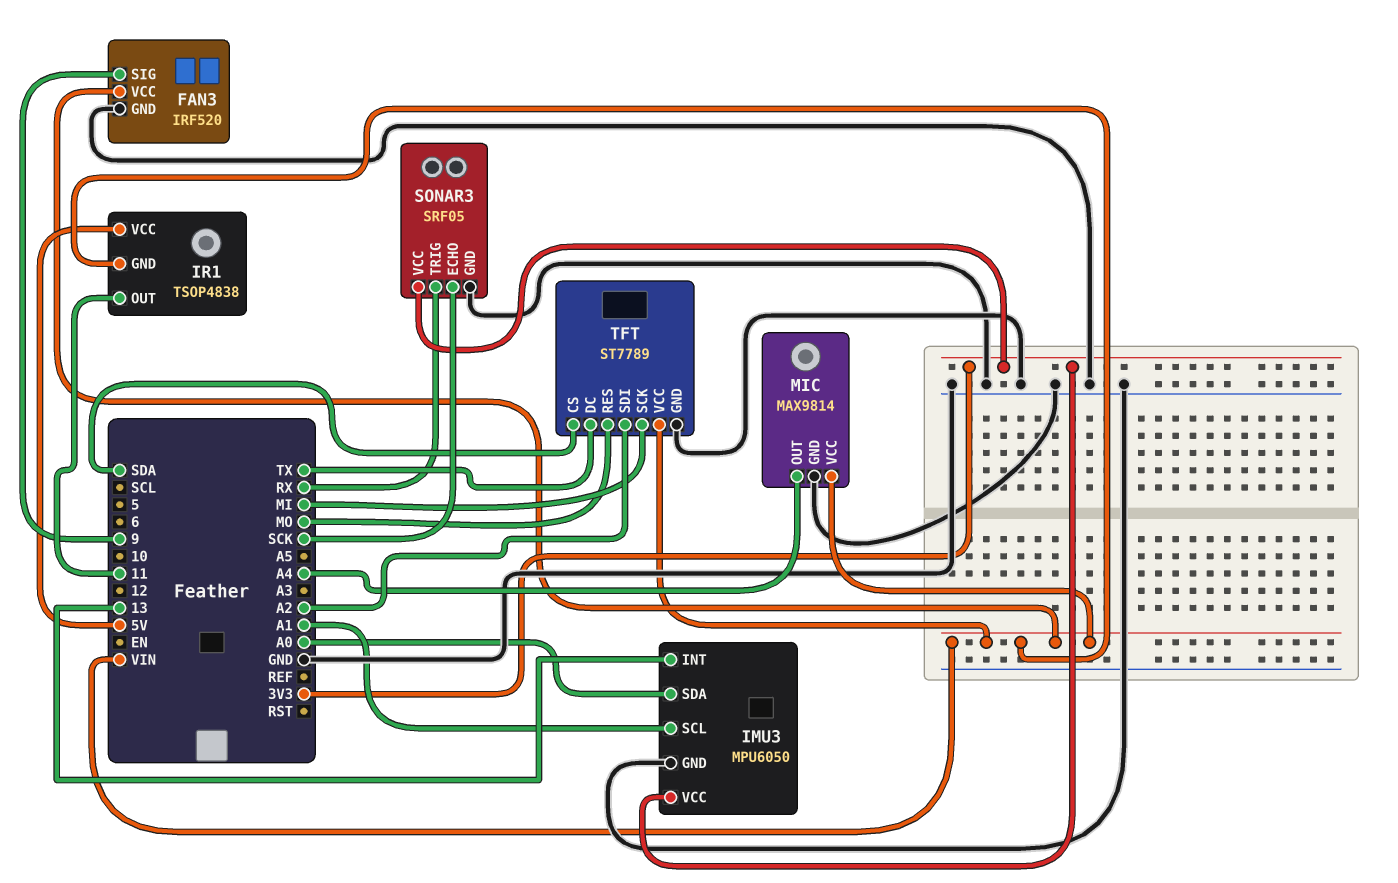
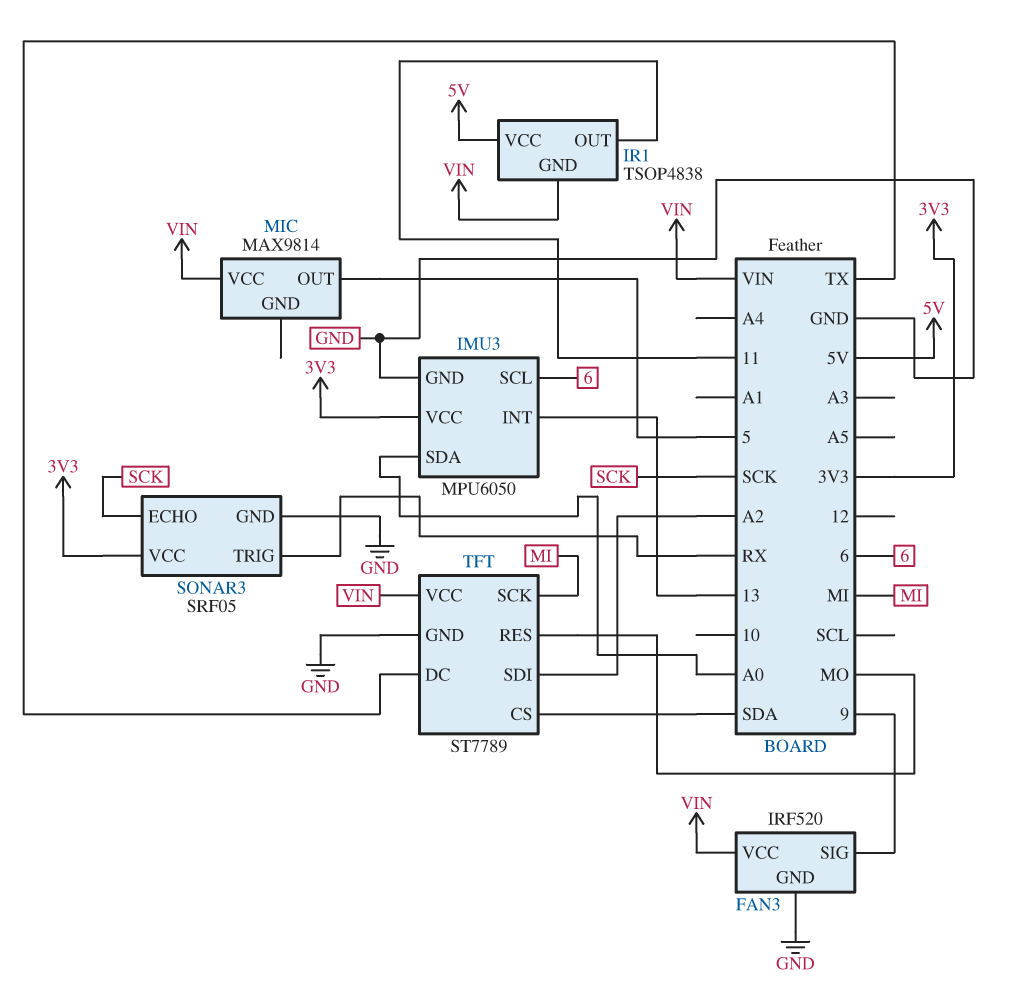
IMU3 pin SCL: A1 -> 6
MIC pin GND: GND -> none
MIC pin OUT: A4 -> 5

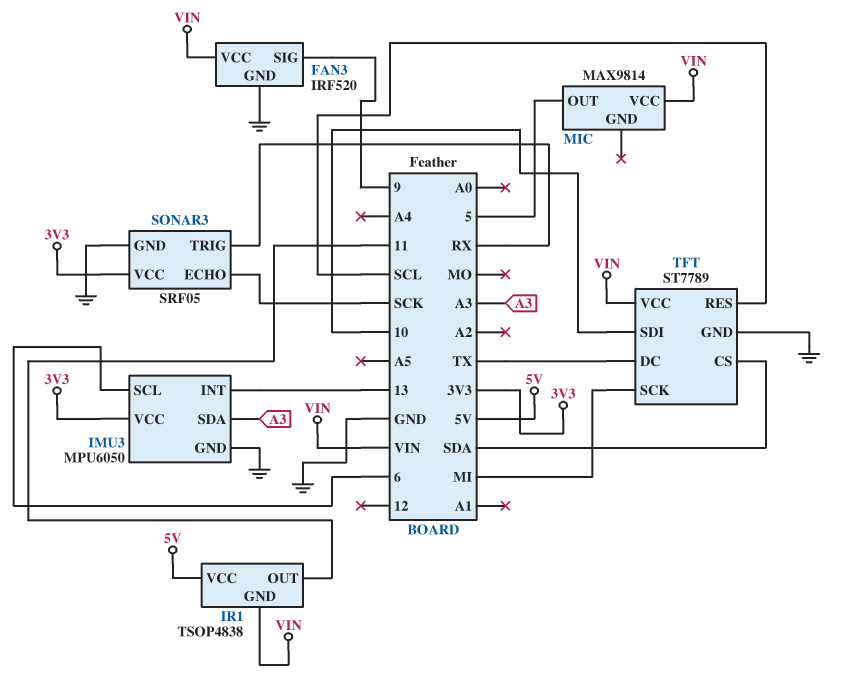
IMU3 pin SDA: A0 -> A3
TFT pin RES: MO -> SCL
TFT pin SDI: A2 -> 10

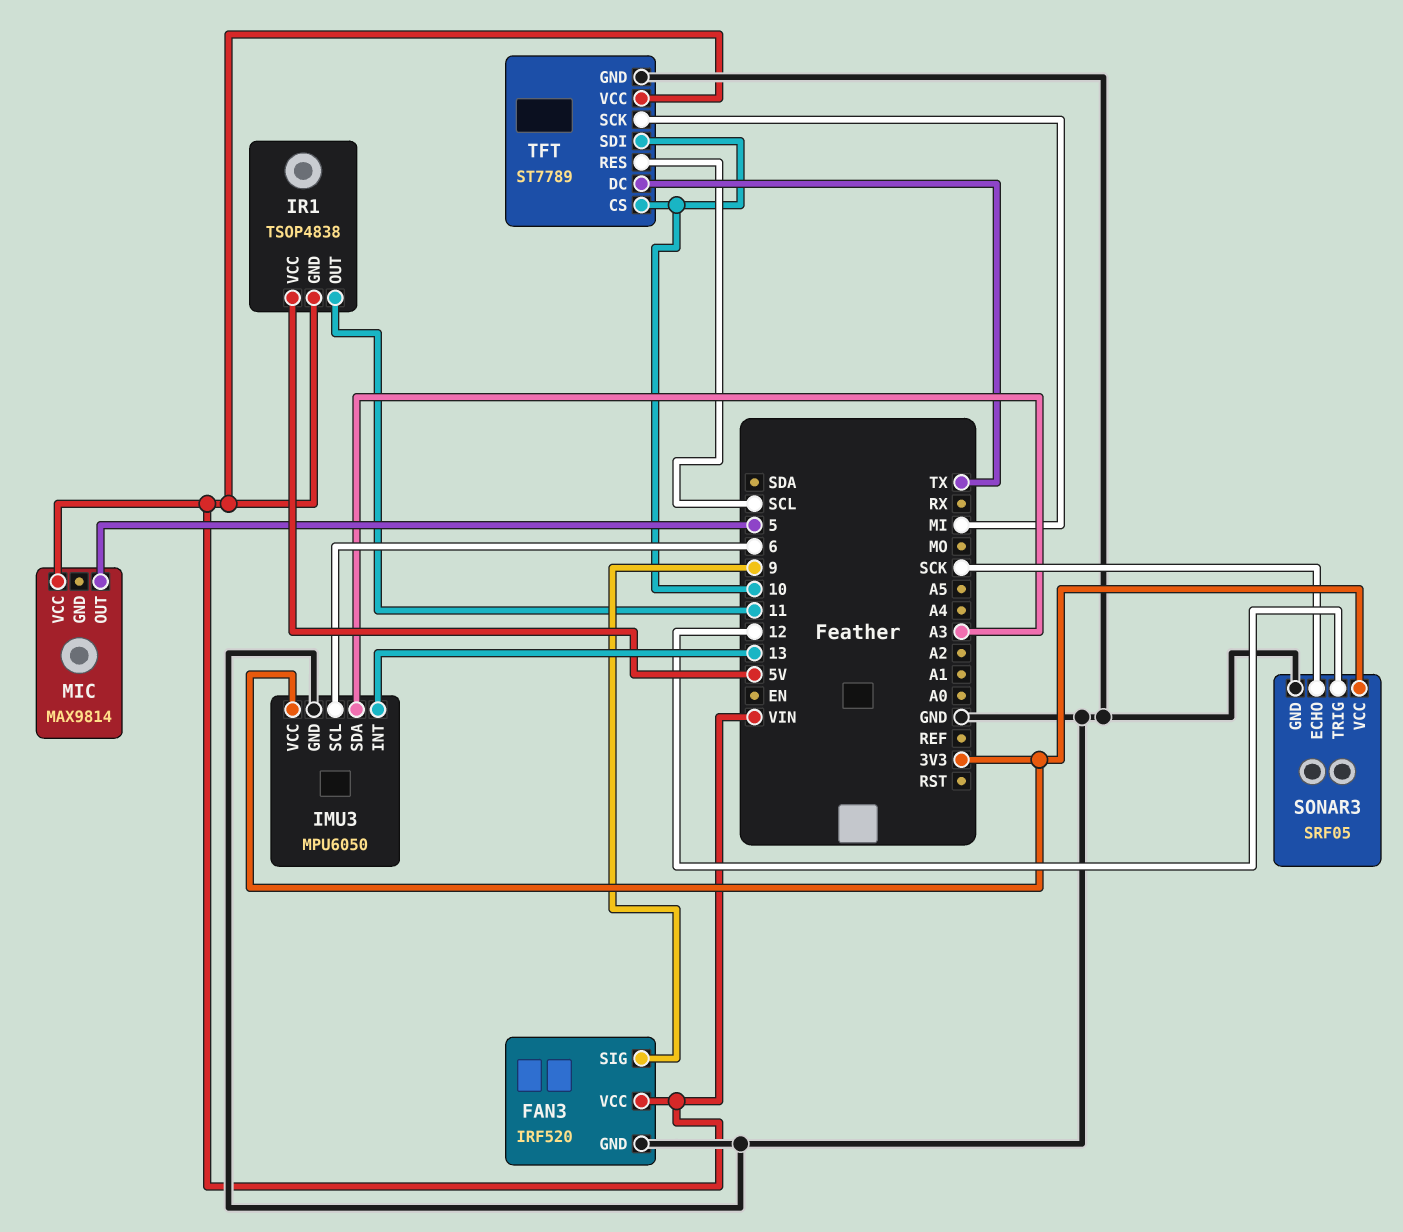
SONAR3 pin TRIG: RX -> 12
TFT pin CS: SDA -> 10

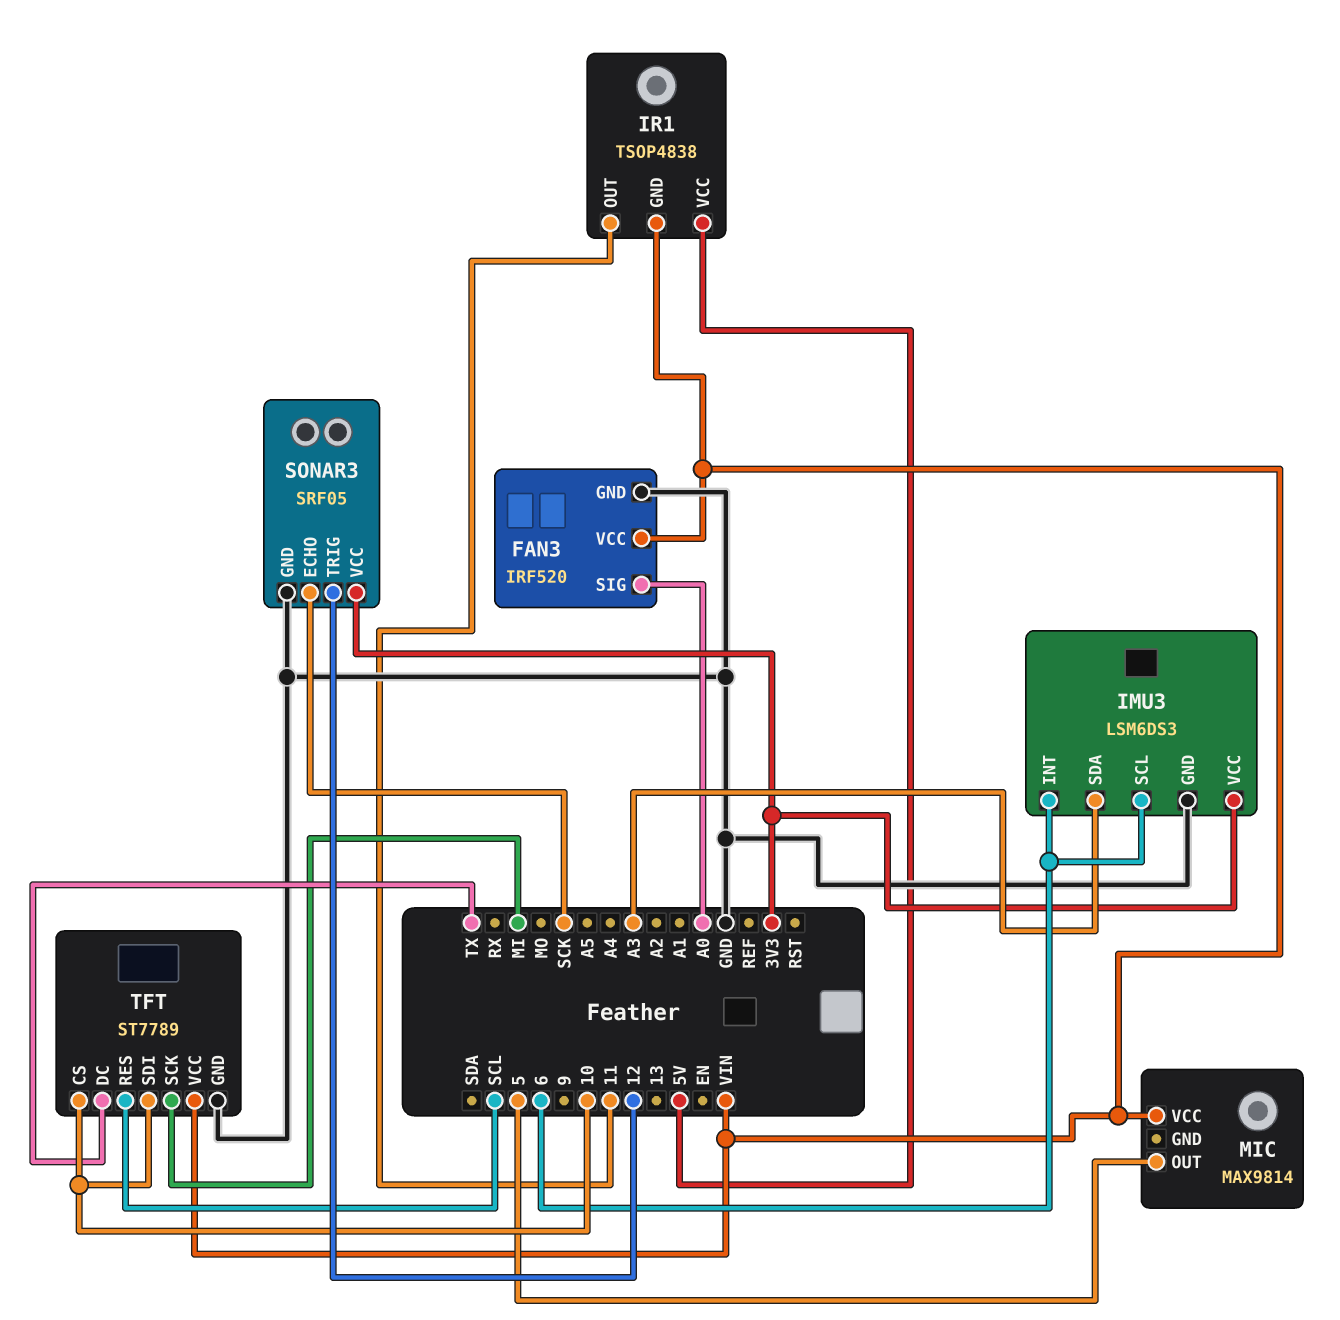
FAN3 pin SIG: 9 -> A0
IMU3: MPU6050 -> LSM6DS3
IMU3 pin INT: 13 -> 6

